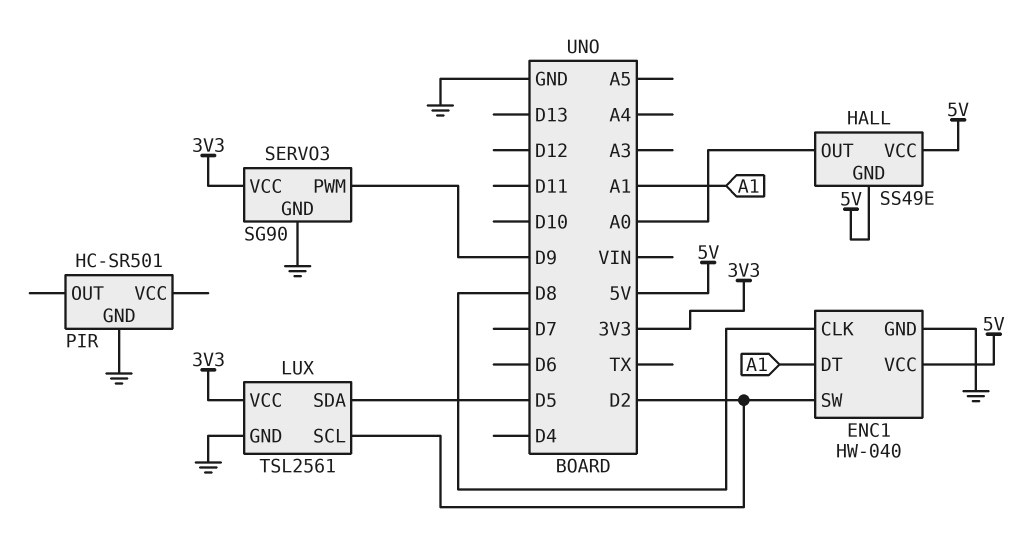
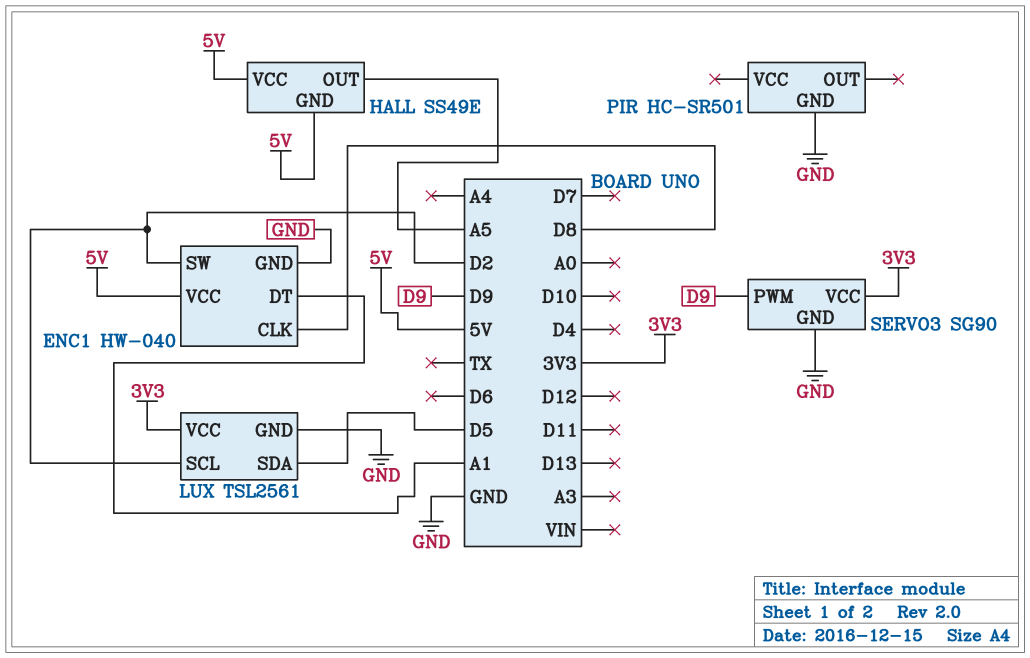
HALL pin OUT: A0 -> A5

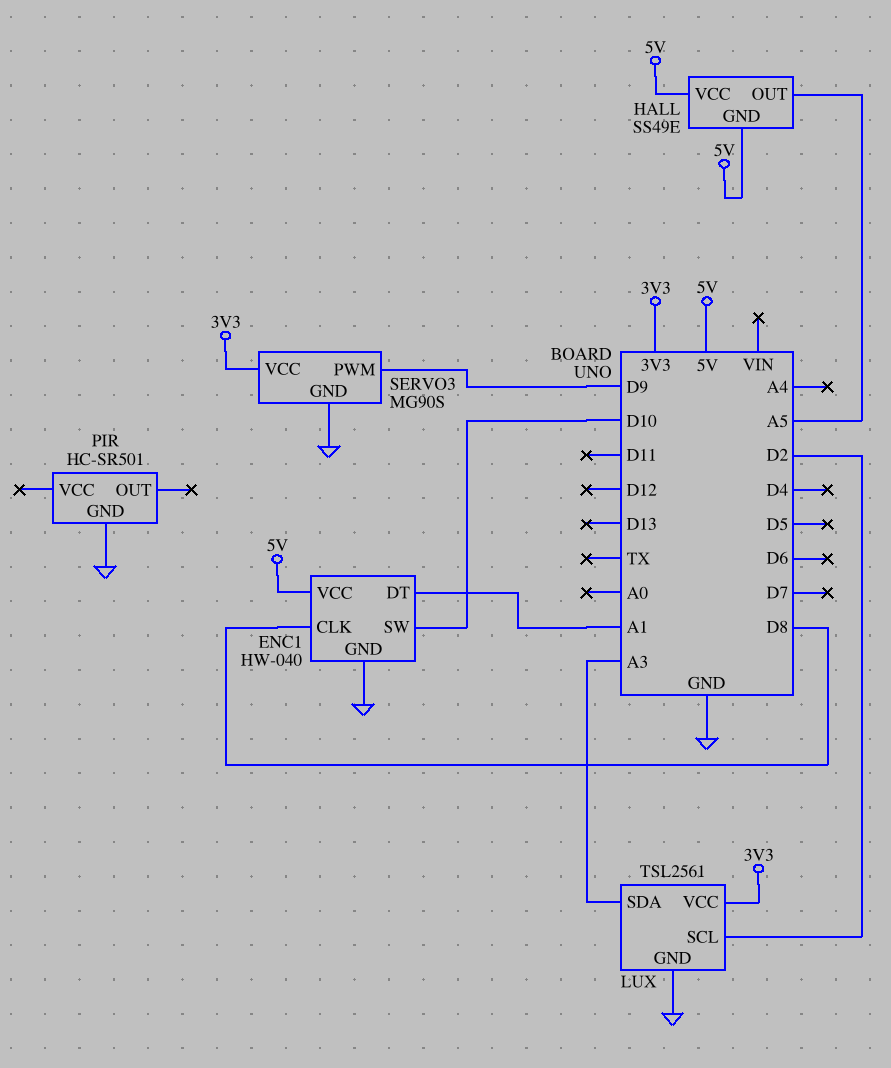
ENC1 pin SW: D2 -> D10
LUX pin SDA: D5 -> A3
SERVO3: SG90 -> MG90S

